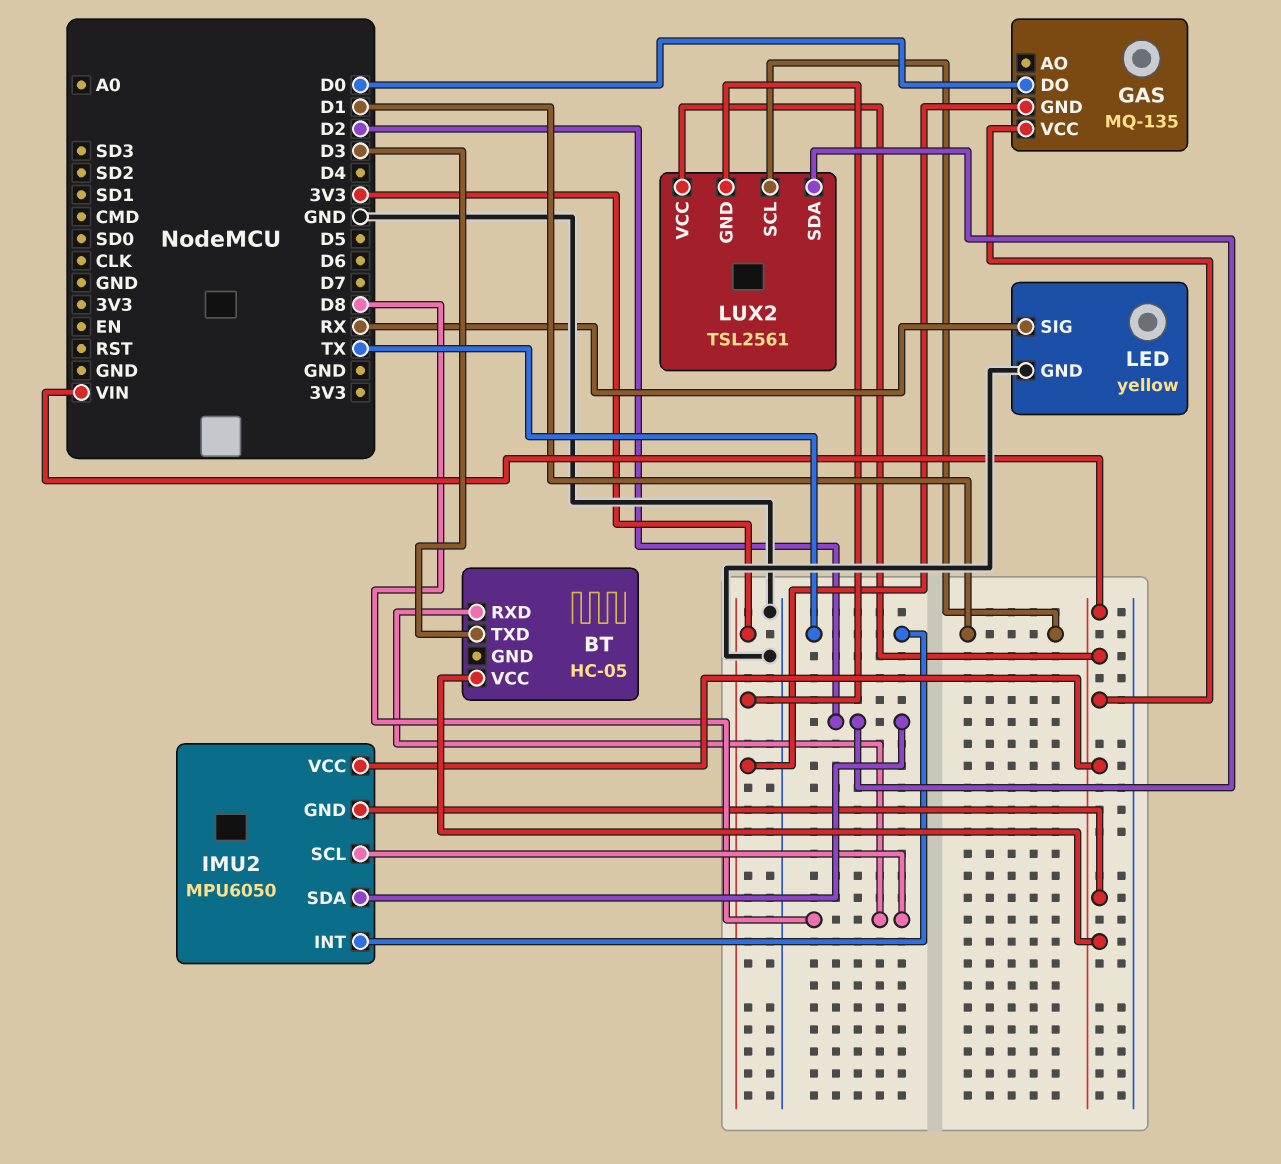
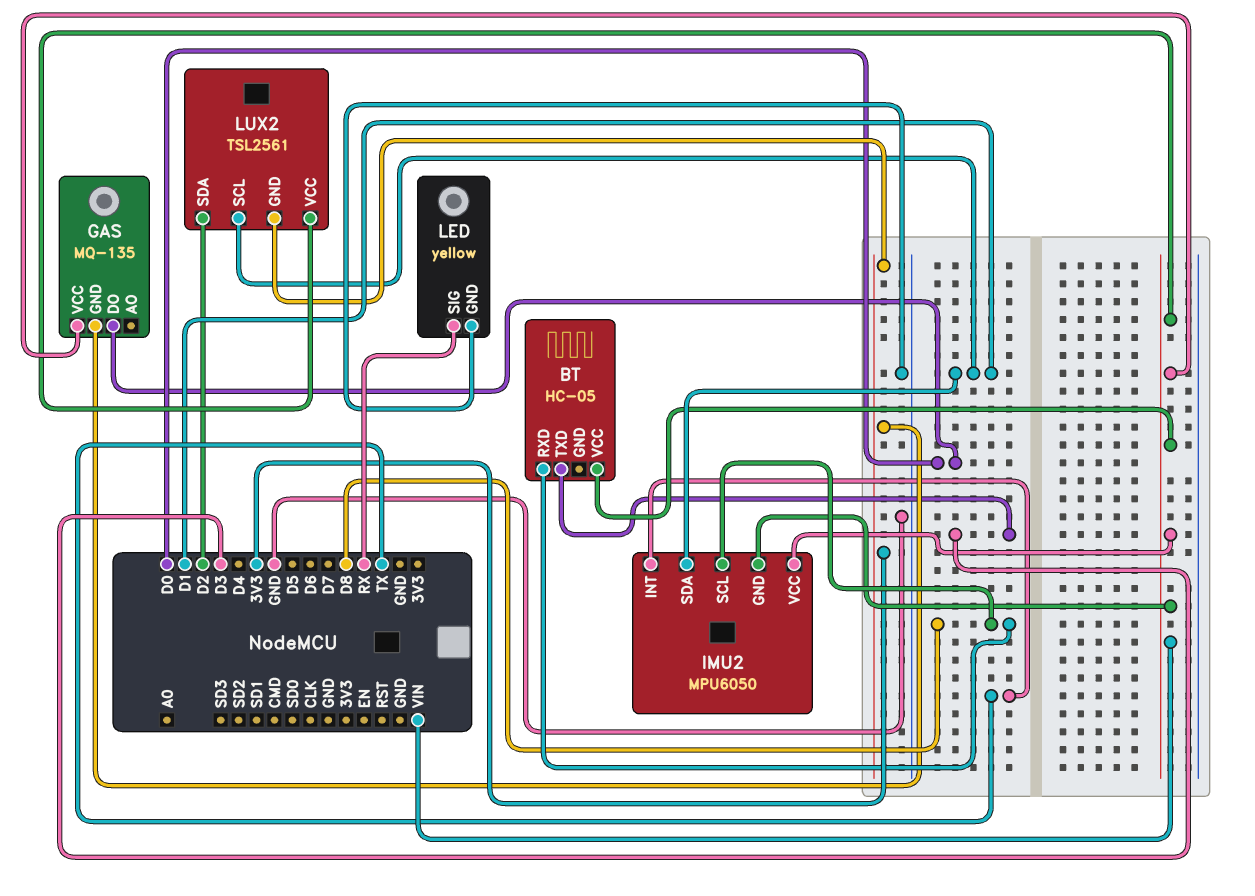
IMU2 pin SDA: D2 -> D1

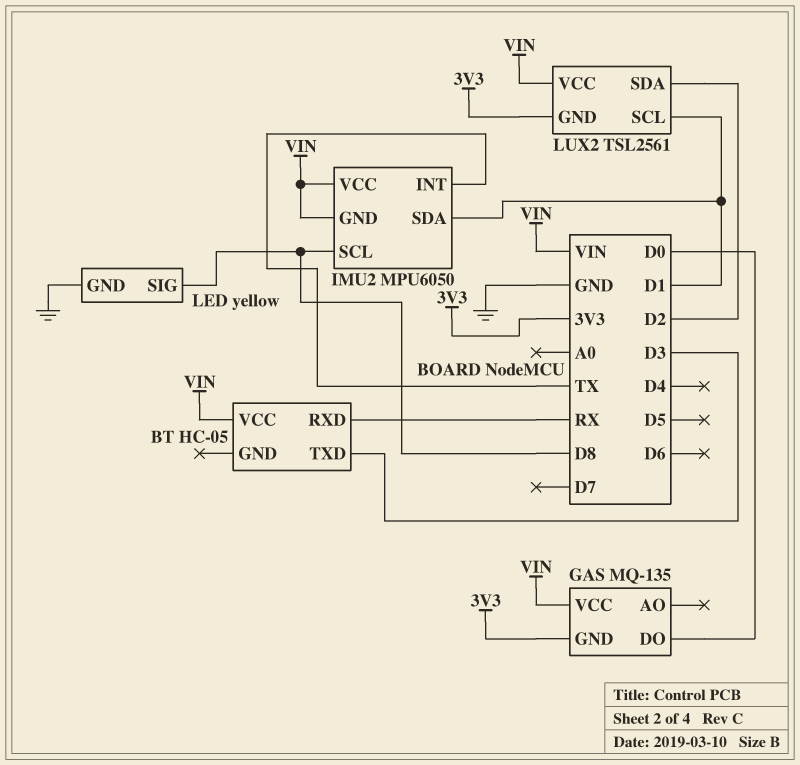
BT pin RXD: D8 -> RX
LED pin SIG: RX -> D8

